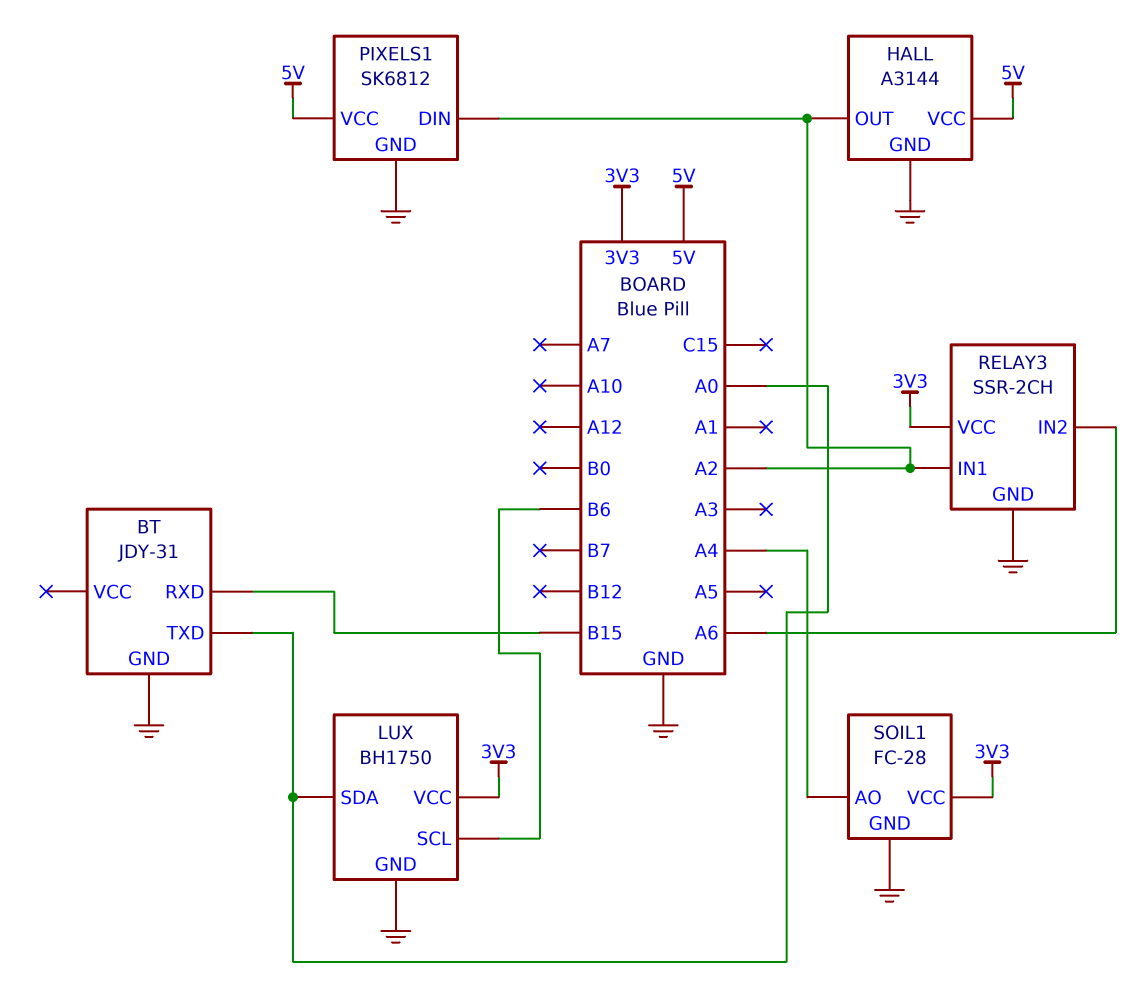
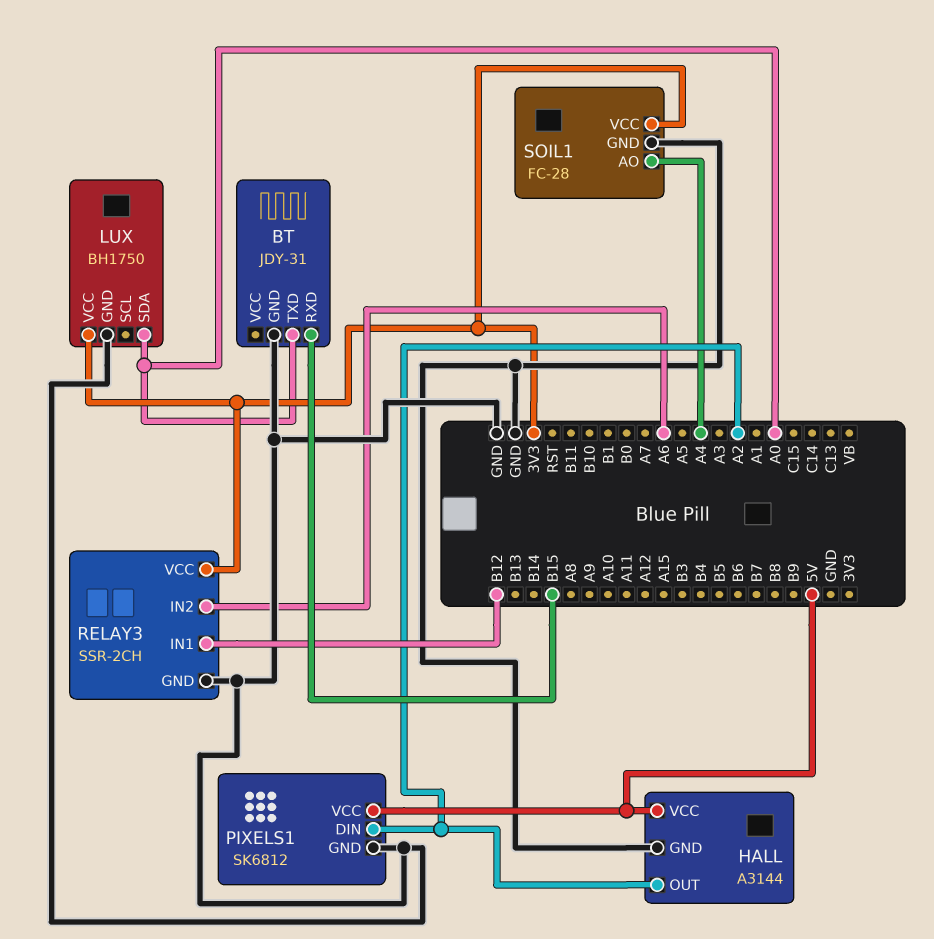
LUX pin SCL: B6 -> none
RELAY3 pin IN1: A2 -> B12

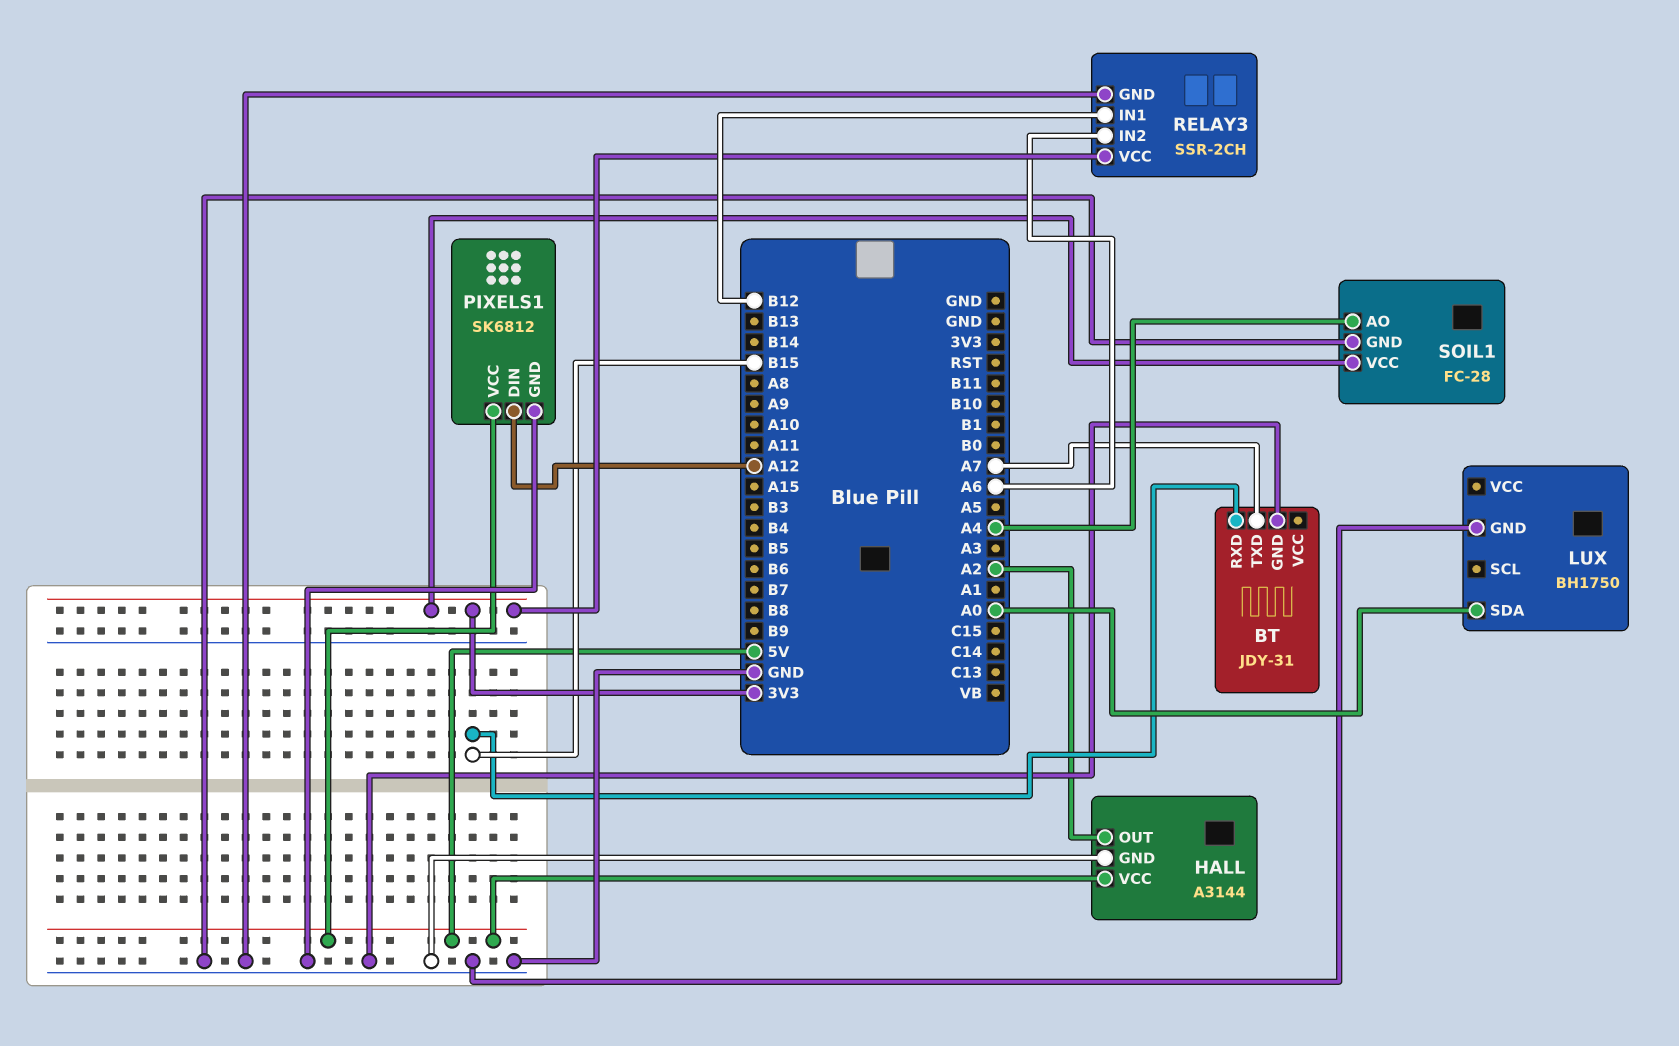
BT pin TXD: A0 -> A7
LUX pin VCC: 3V3 -> none
PIXELS1 pin DIN: A2 -> A12

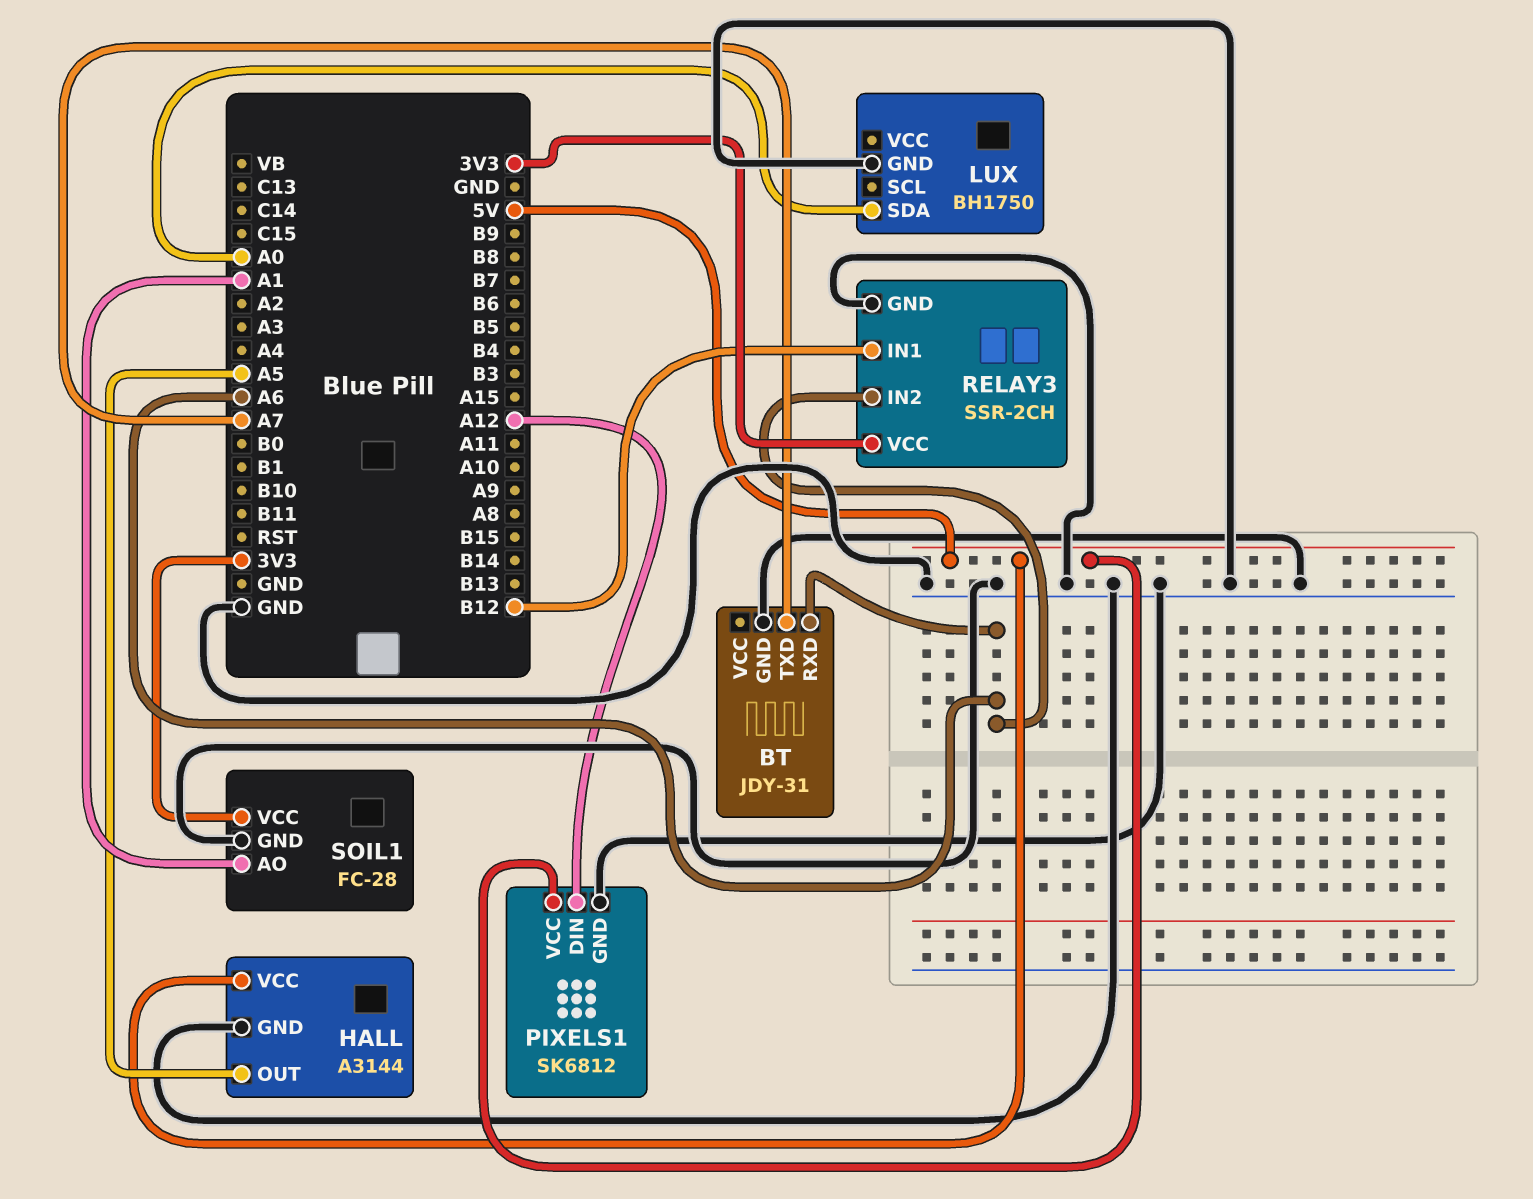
BT pin RXD: B15 -> A6
HALL pin OUT: A2 -> A5
SOIL1 pin AO: A4 -> A1

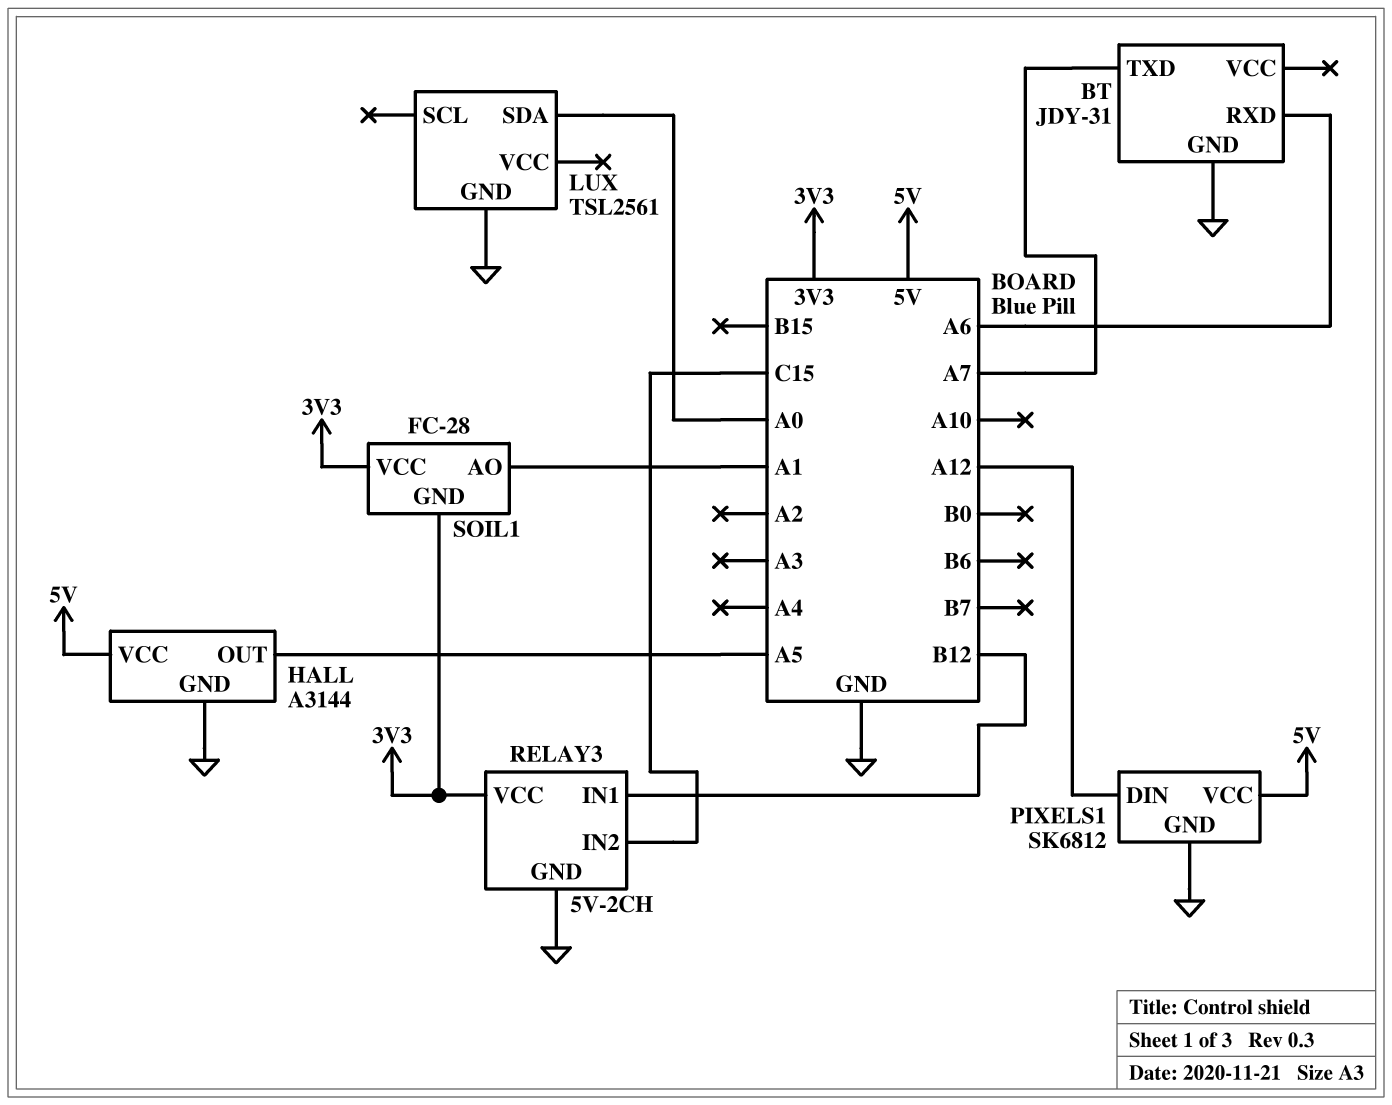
LUX: BH1750 -> TSL2561
RELAY3: SSR-2CH -> 5V-2CH
RELAY3 pin IN2: A6 -> C15
SOIL1 pin GND: GND -> 3V3

